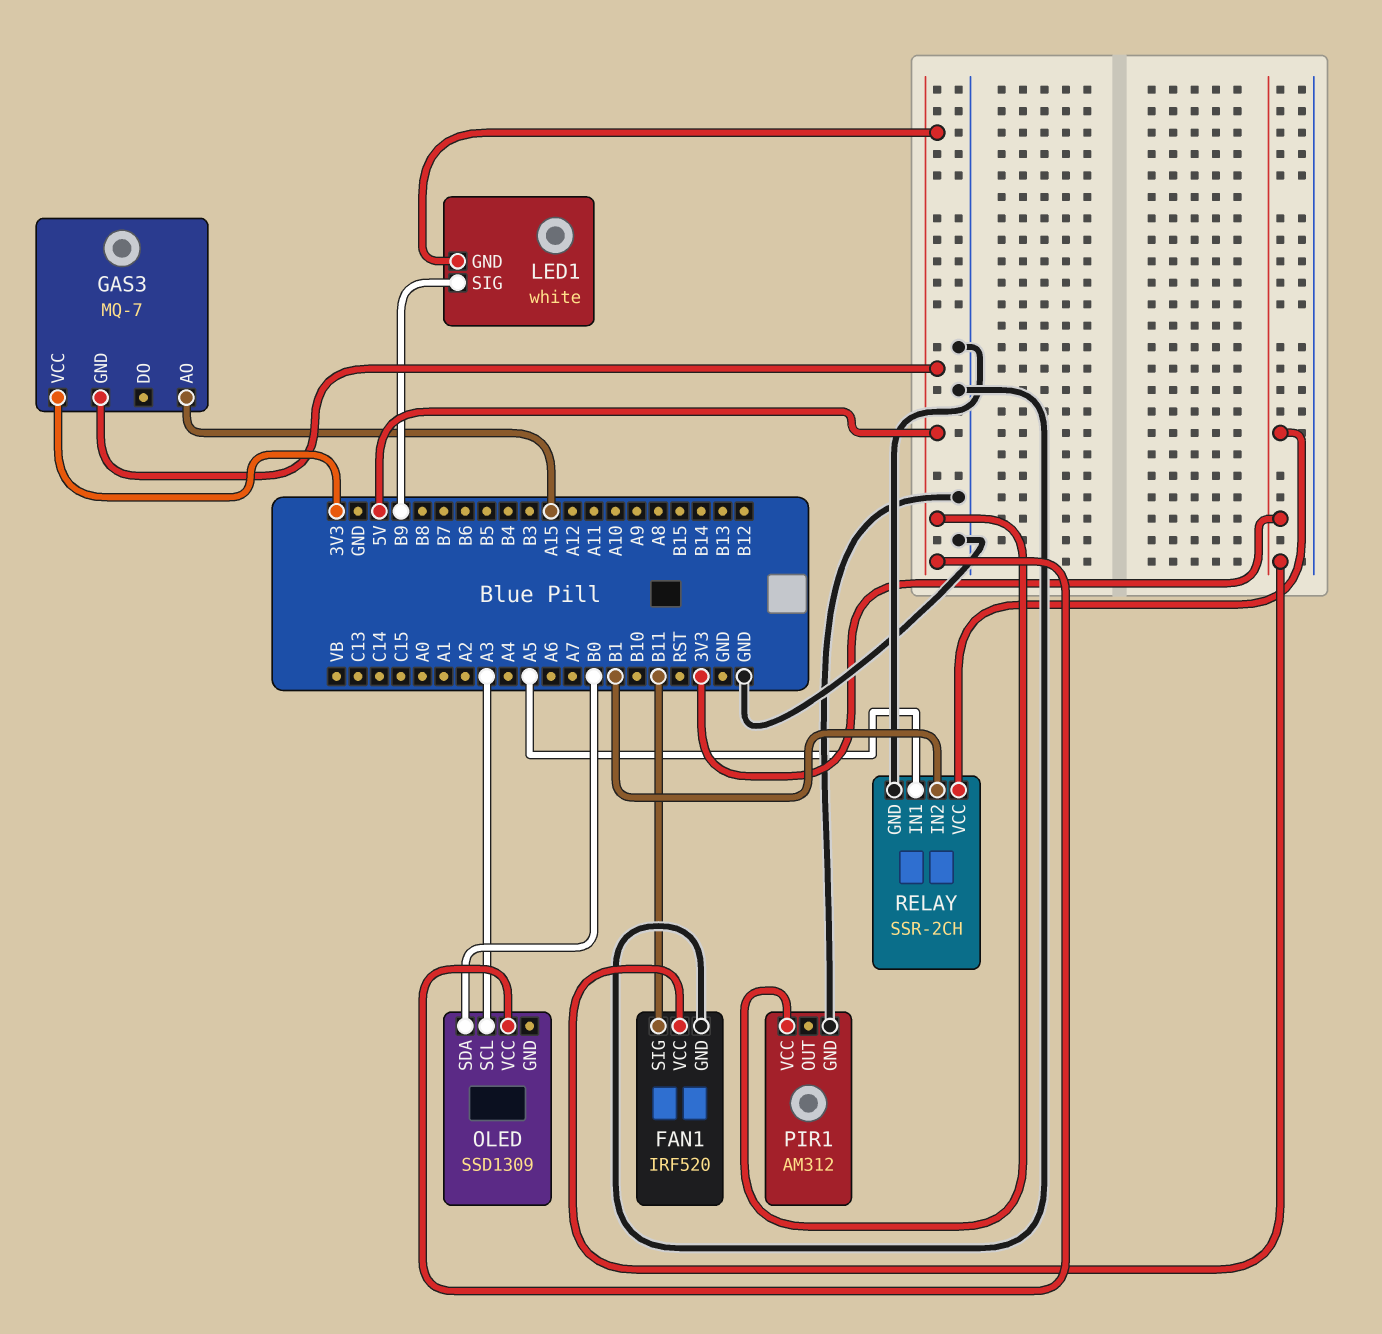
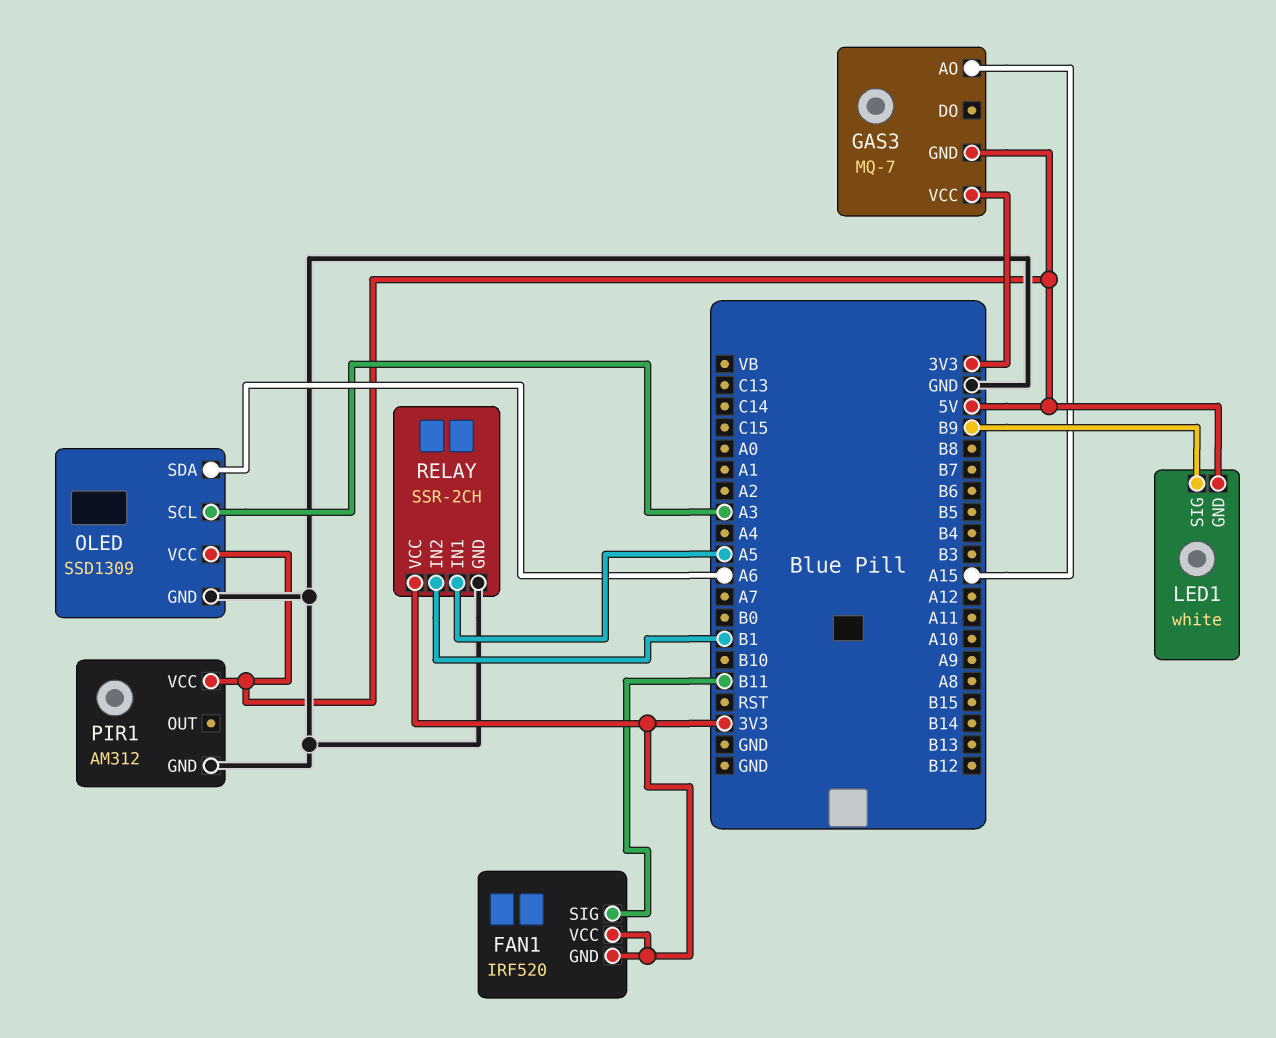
FAN1 pin GND: GND -> 3V3
OLED pin GND: none -> GND
OLED pin SDA: B0 -> A6

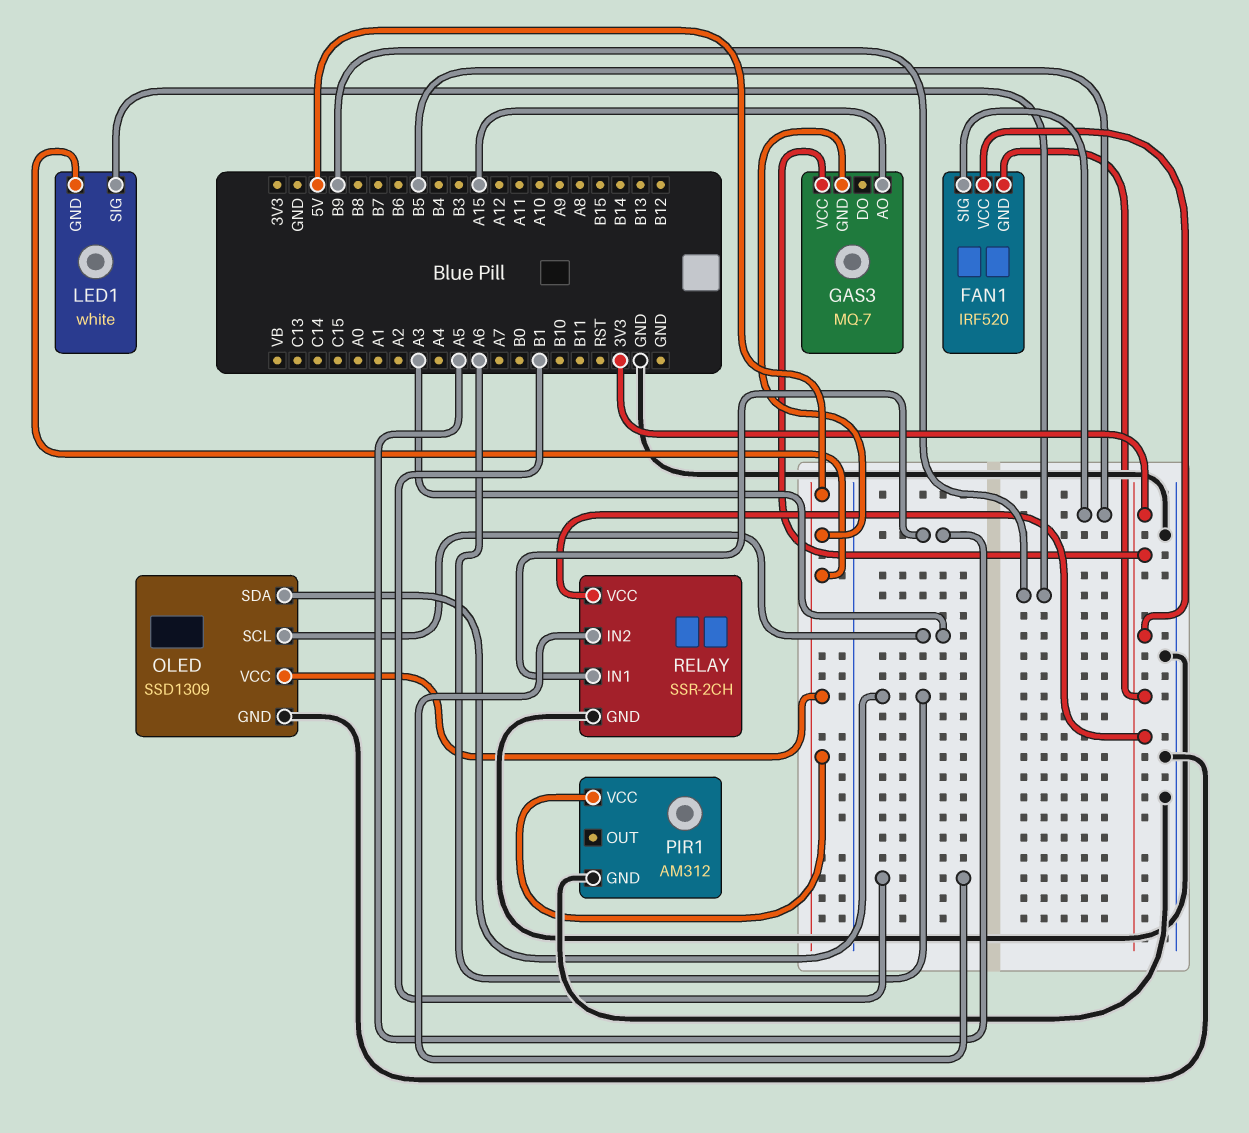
FAN1 pin SIG: B11 -> B5

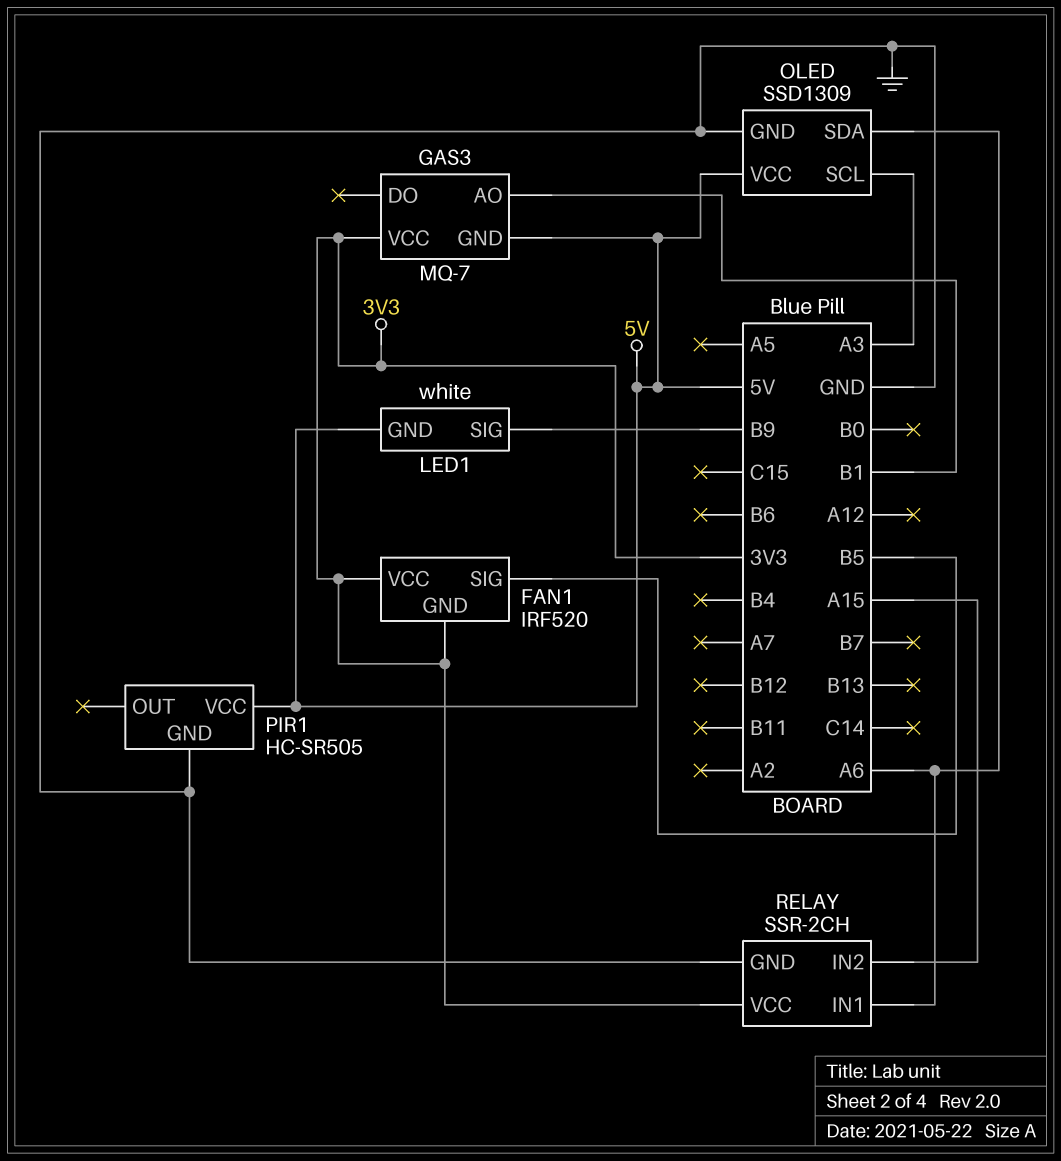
GAS3 pin AO: A15 -> B1
PIR1: AM312 -> HC-SR505
RELAY pin IN1: A5 -> A6
RELAY pin IN2: B1 -> A15

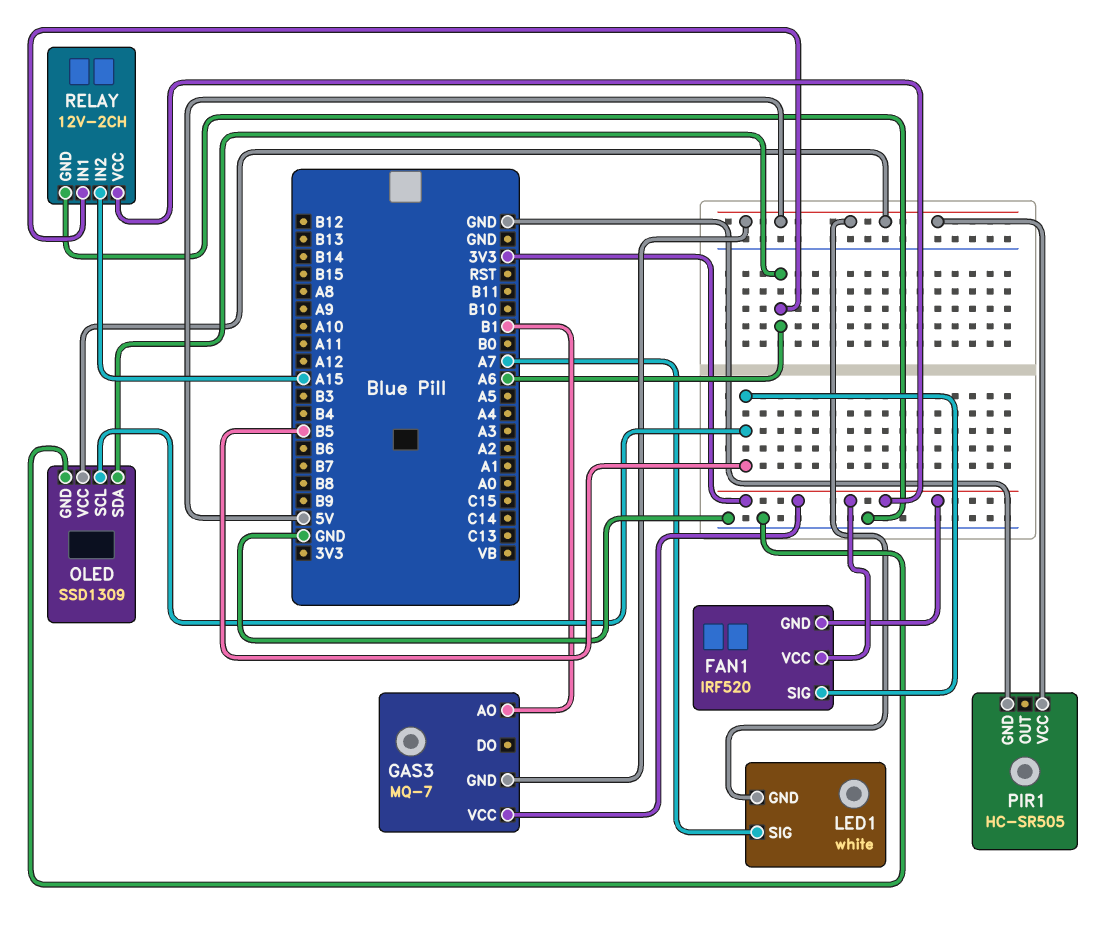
LED1 pin SIG: B9 -> A7
OLED pin SCL: A3 -> B5
RELAY: SSR-2CH -> 12V-2CH

